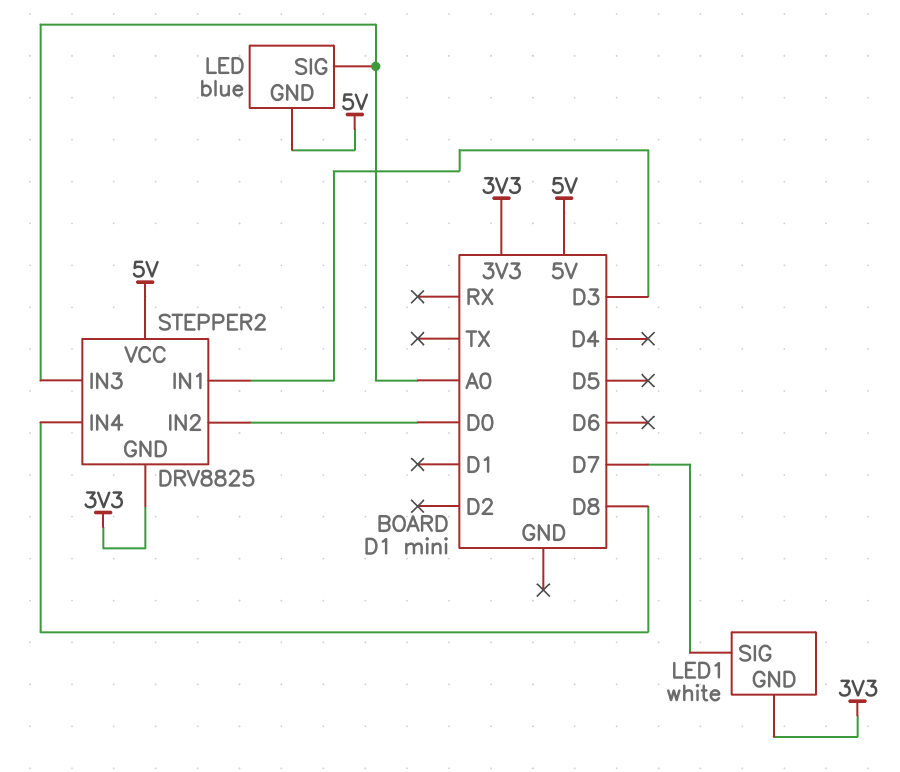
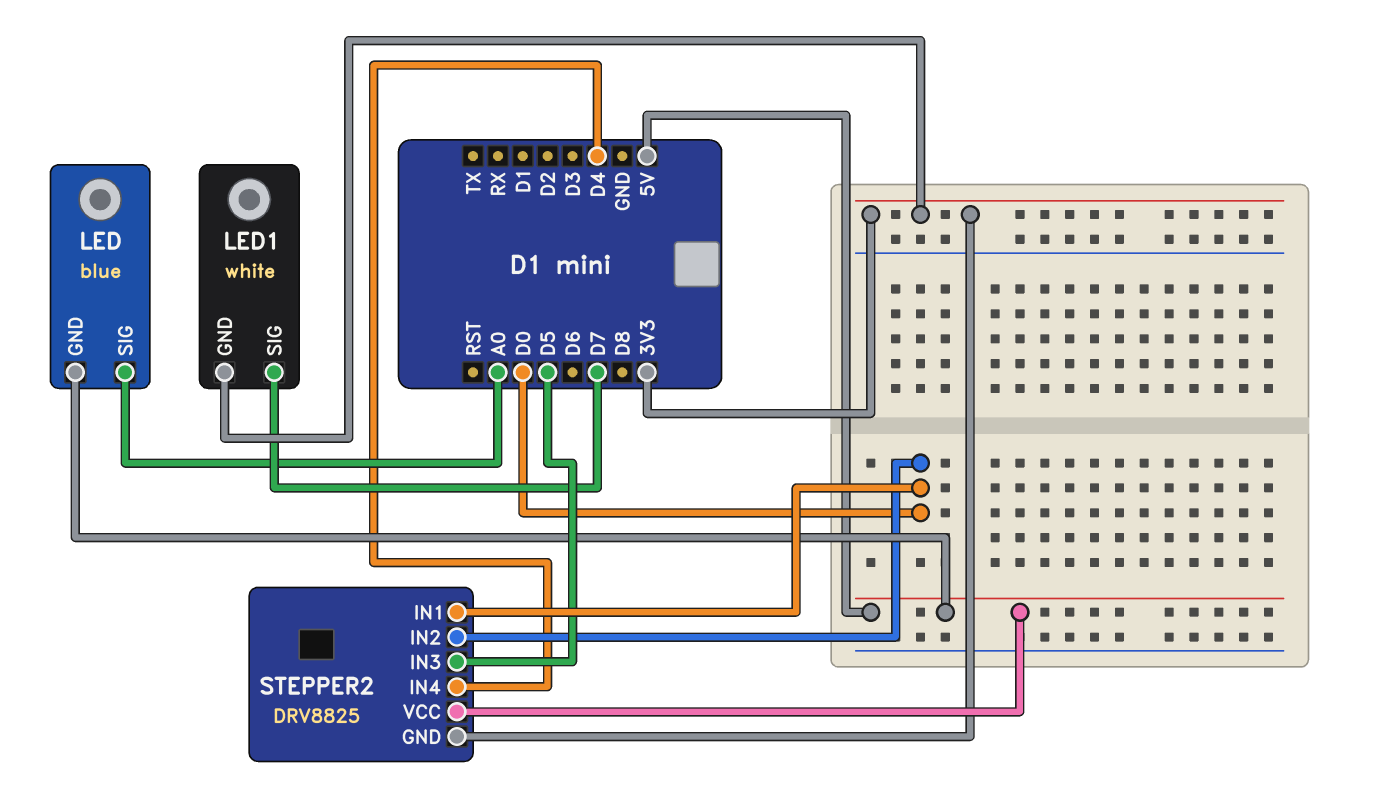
STEPPER2 pin IN1: D3 -> D0
STEPPER2 pin IN3: A0 -> D5
STEPPER2 pin IN4: D8 -> D4

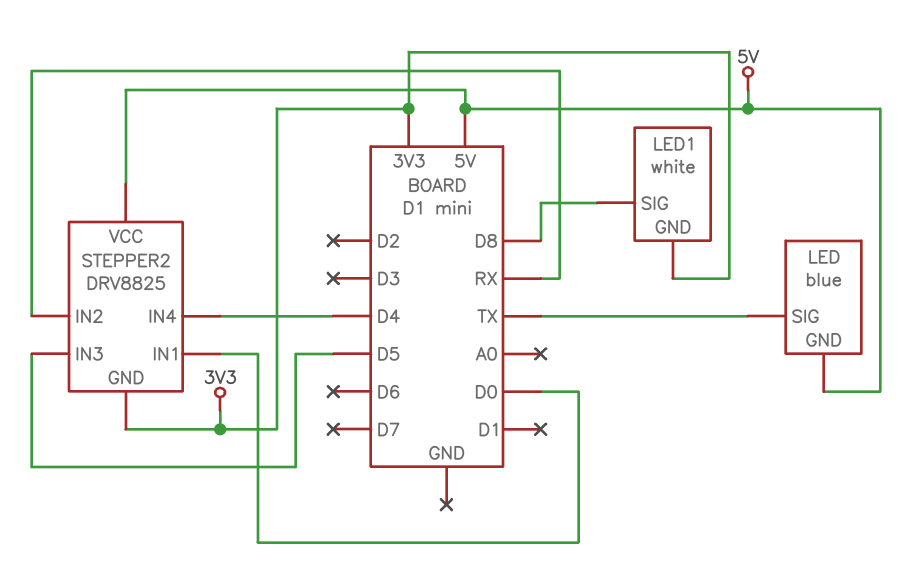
LED pin SIG: A0 -> TX
LED1 pin SIG: D7 -> D8
STEPPER2 pin IN2: D0 -> RX

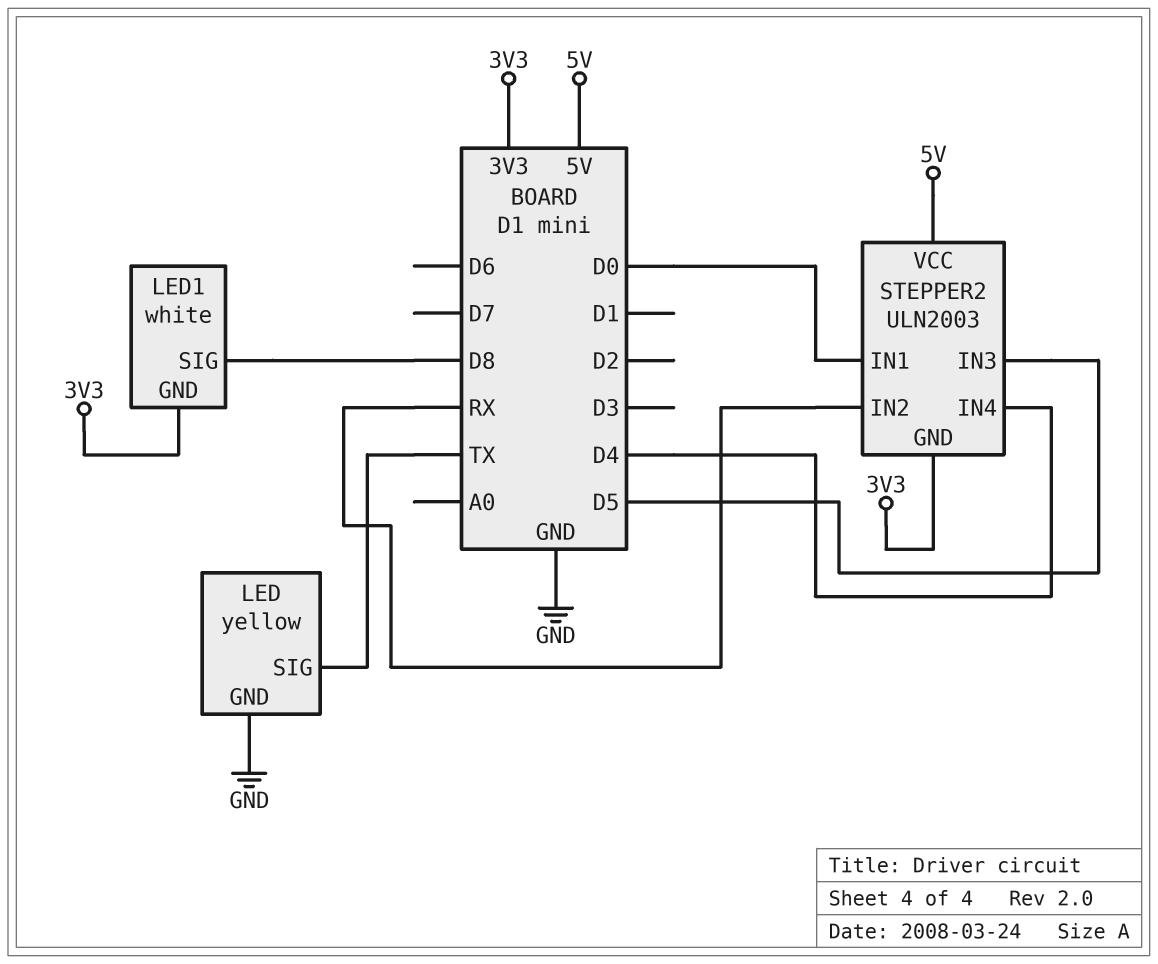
LED: blue -> yellow
LED pin GND: 5V -> GND
STEPPER2: DRV8825 -> ULN2003

